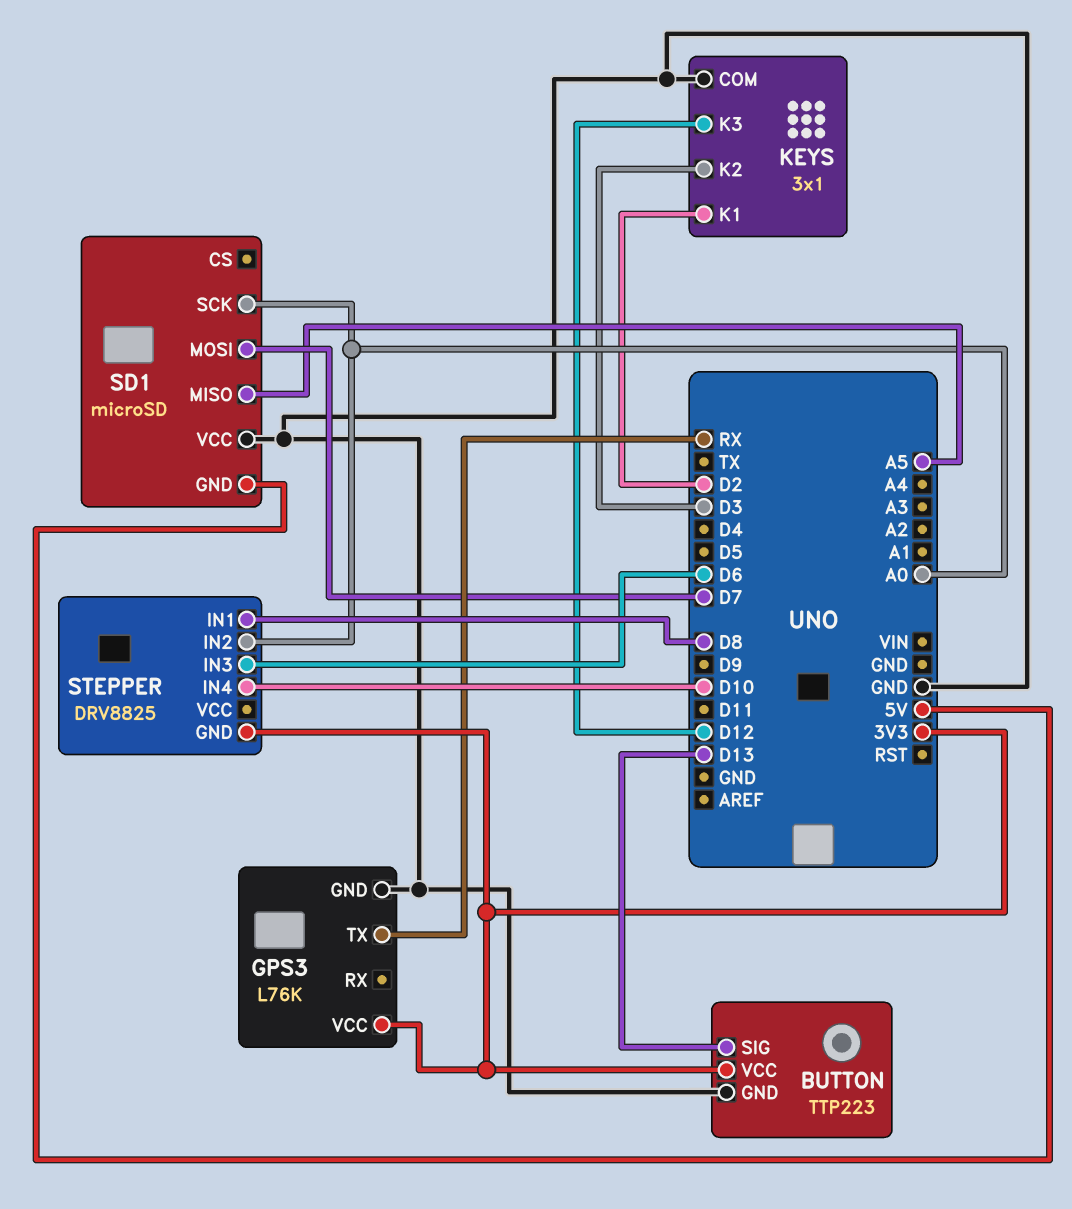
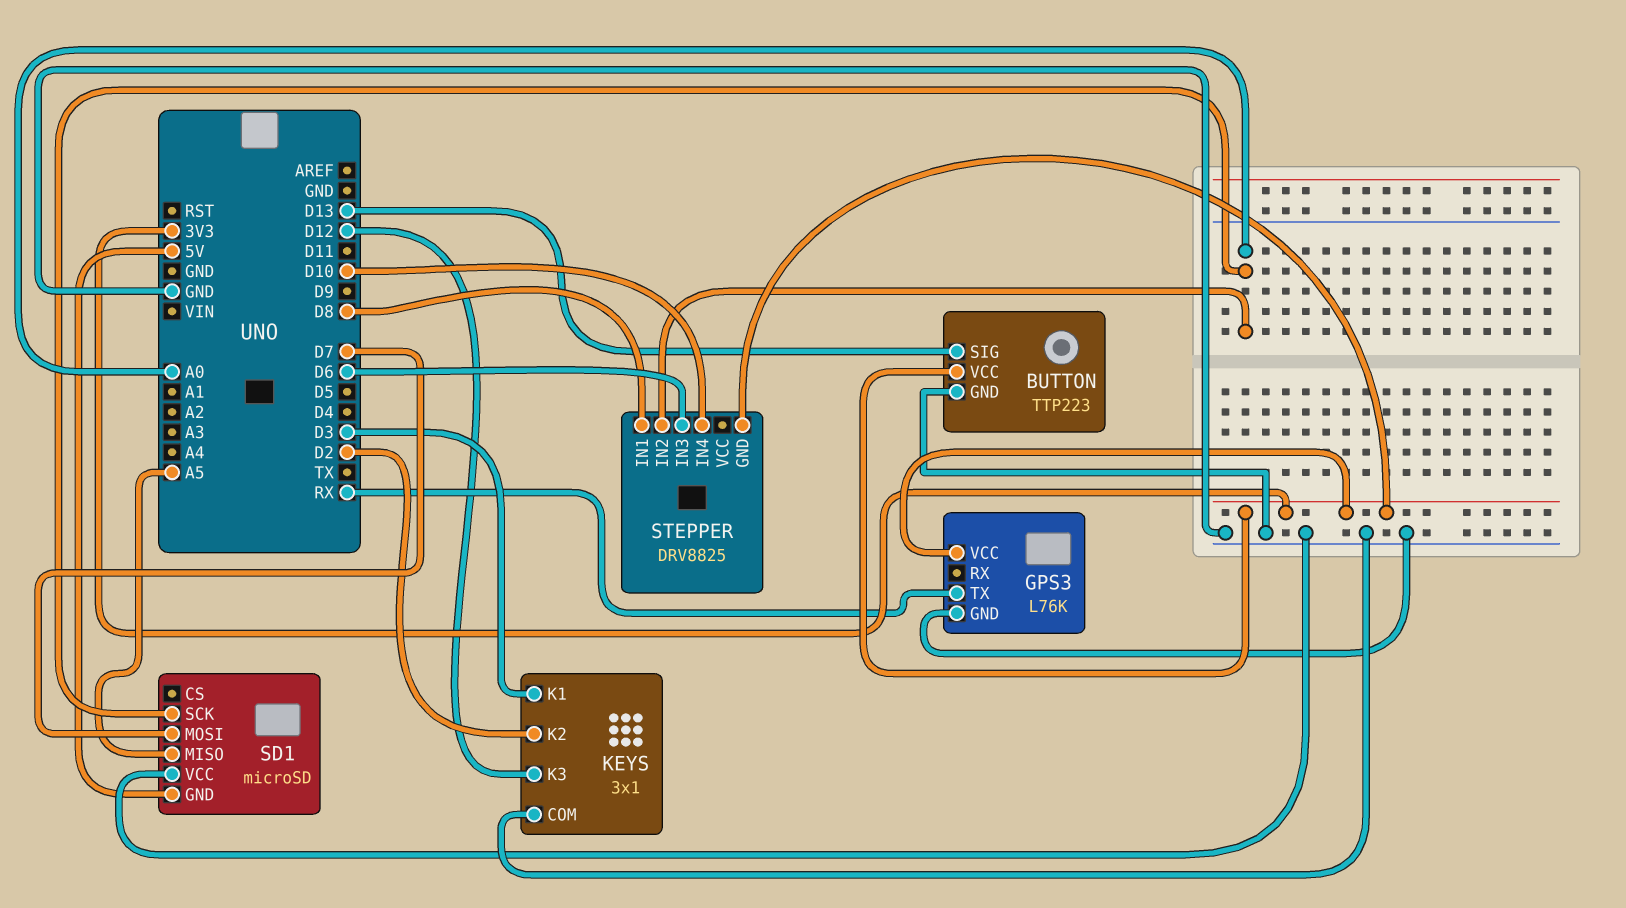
KEYS pin K1: D2 -> D3
KEYS pin K2: D3 -> D2

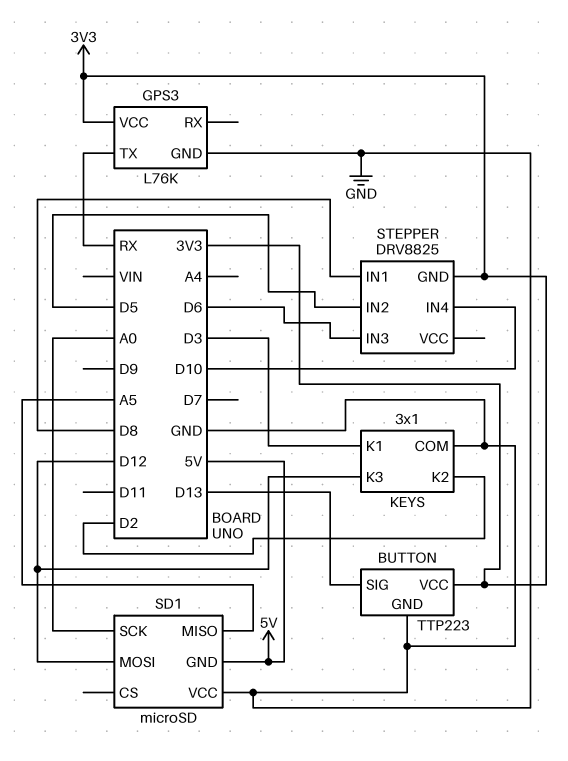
SD1 pin MOSI: D7 -> D12
STEPPER pin IN2: A0 -> D5

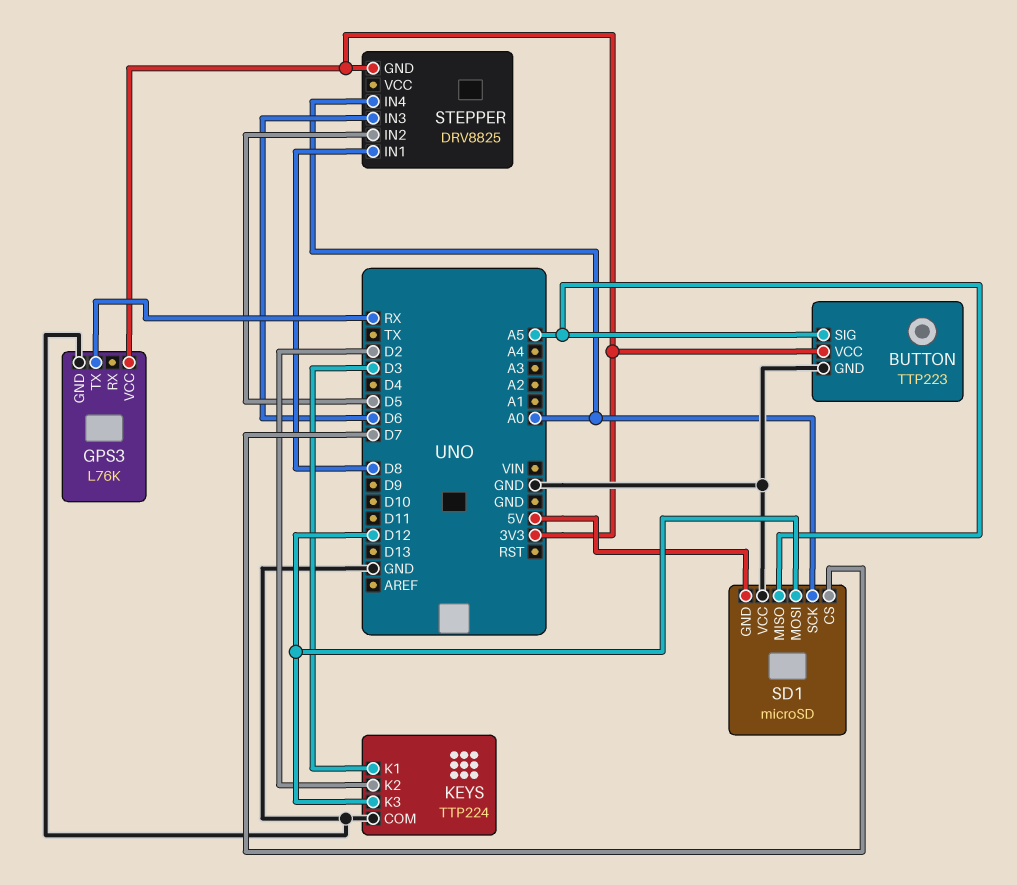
BUTTON pin SIG: D13 -> A5
KEYS: 3x1 -> TTP224
SD1 pin CS: none -> D7
STEPPER pin IN4: D10 -> A0

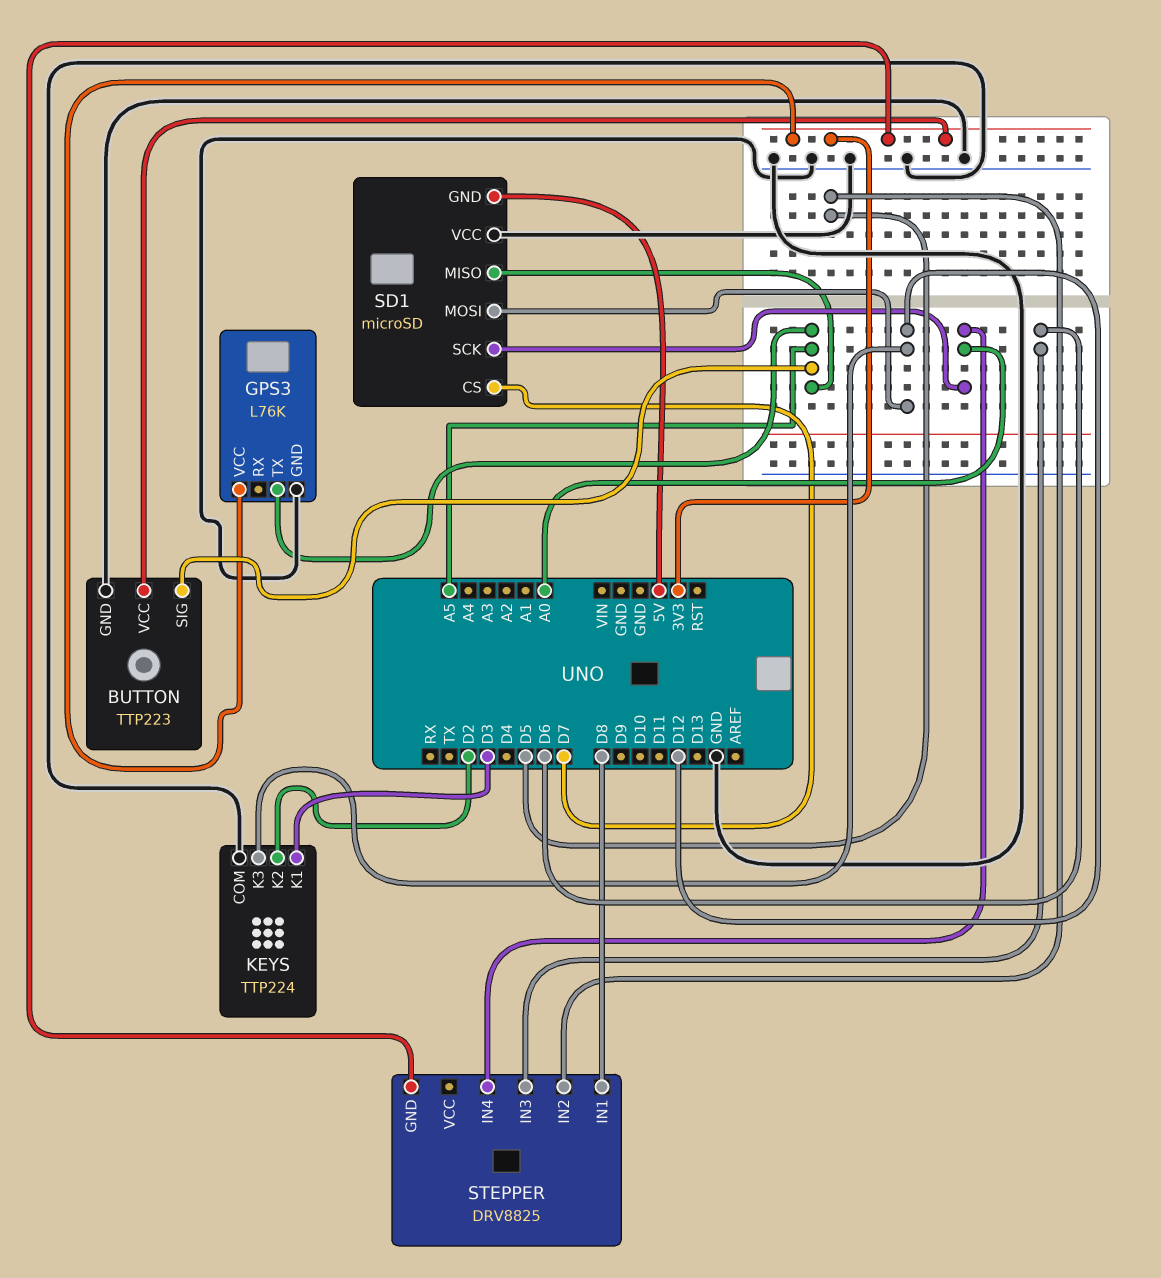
GPS3 pin TX: RX -> A5

